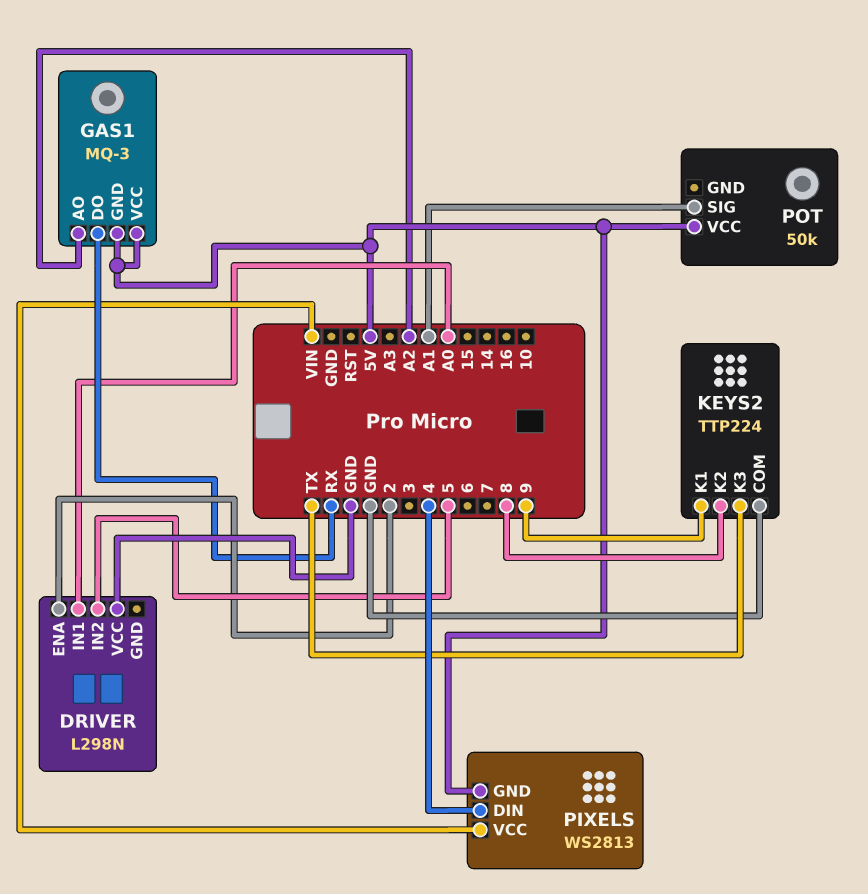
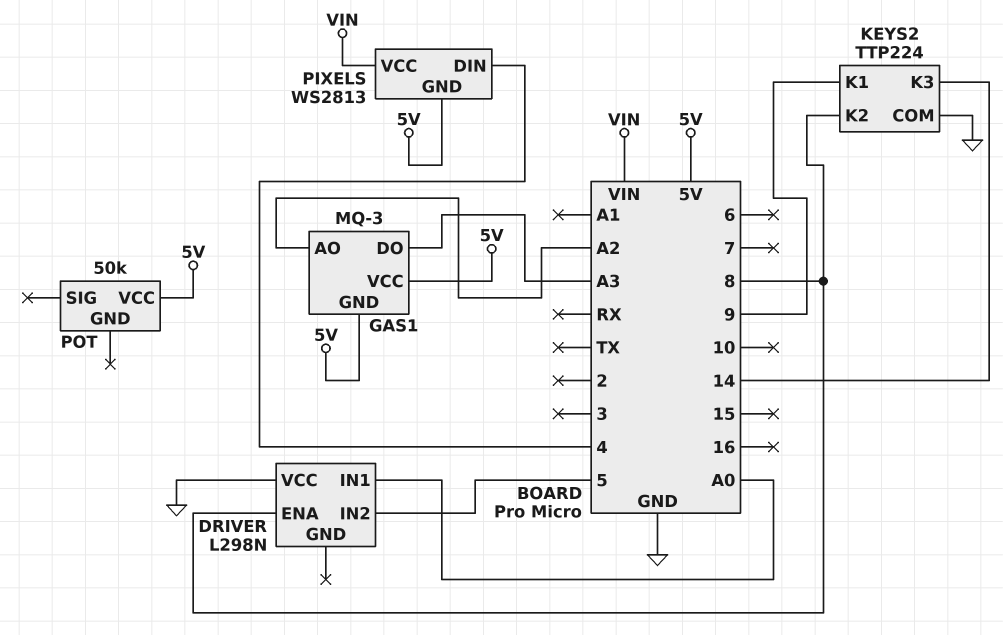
DRIVER pin ENA: 2 -> 8
GAS1 pin DO: RX -> A3
KEYS2 pin K3: TX -> 14
POT pin SIG: A1 -> none

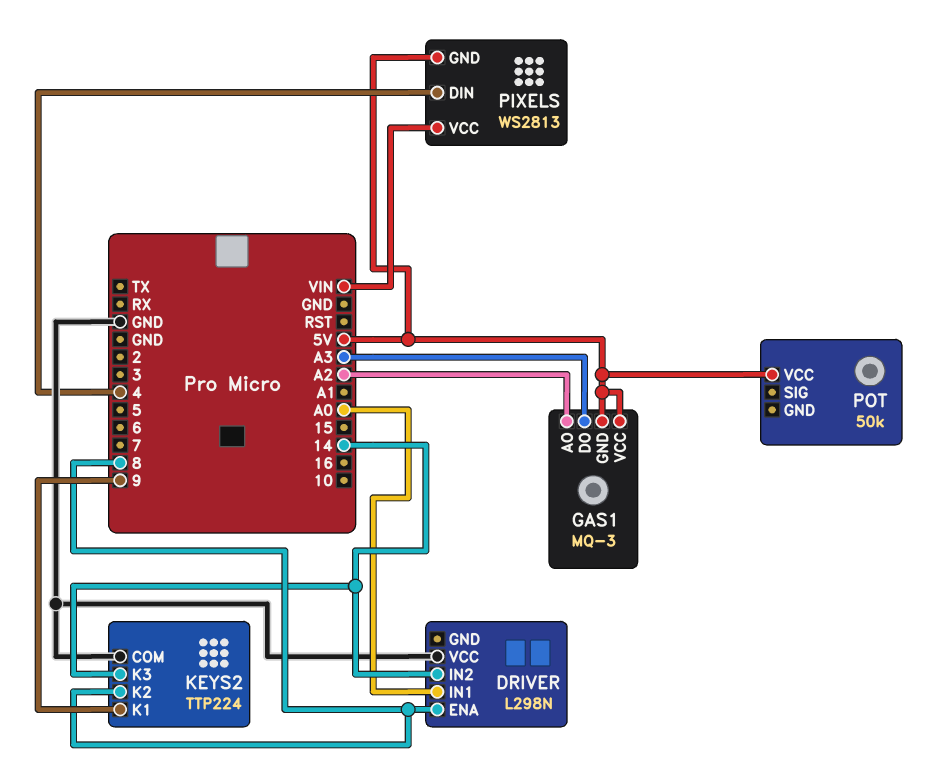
DRIVER pin IN2: 5 -> 14

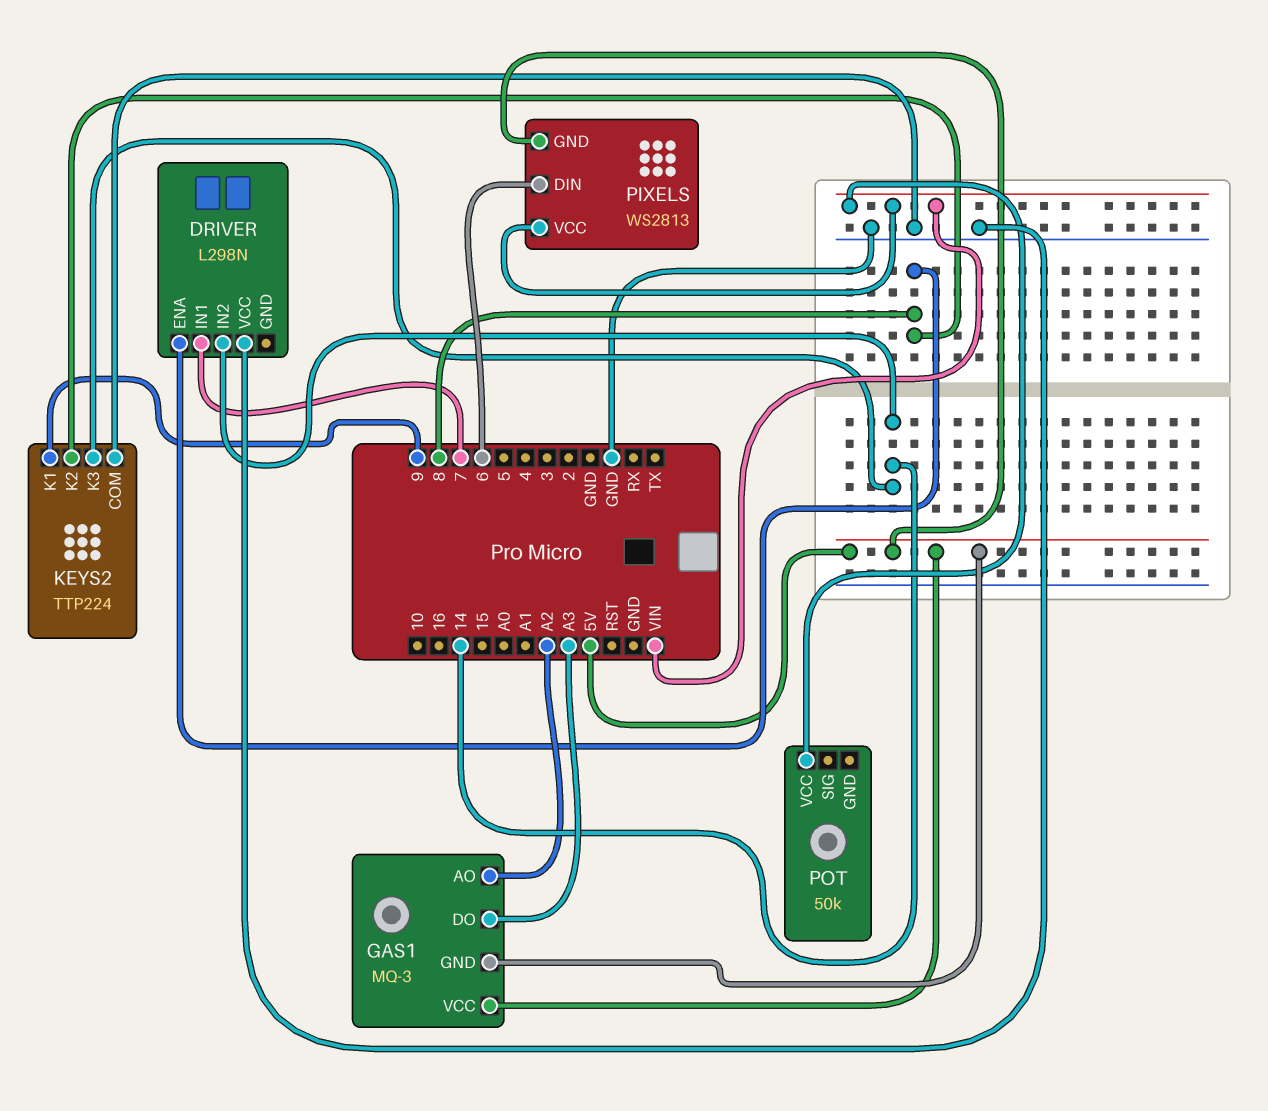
DRIVER pin IN1: A0 -> 7
PIXELS pin DIN: 4 -> 6
POT pin VCC: 5V -> VIN

